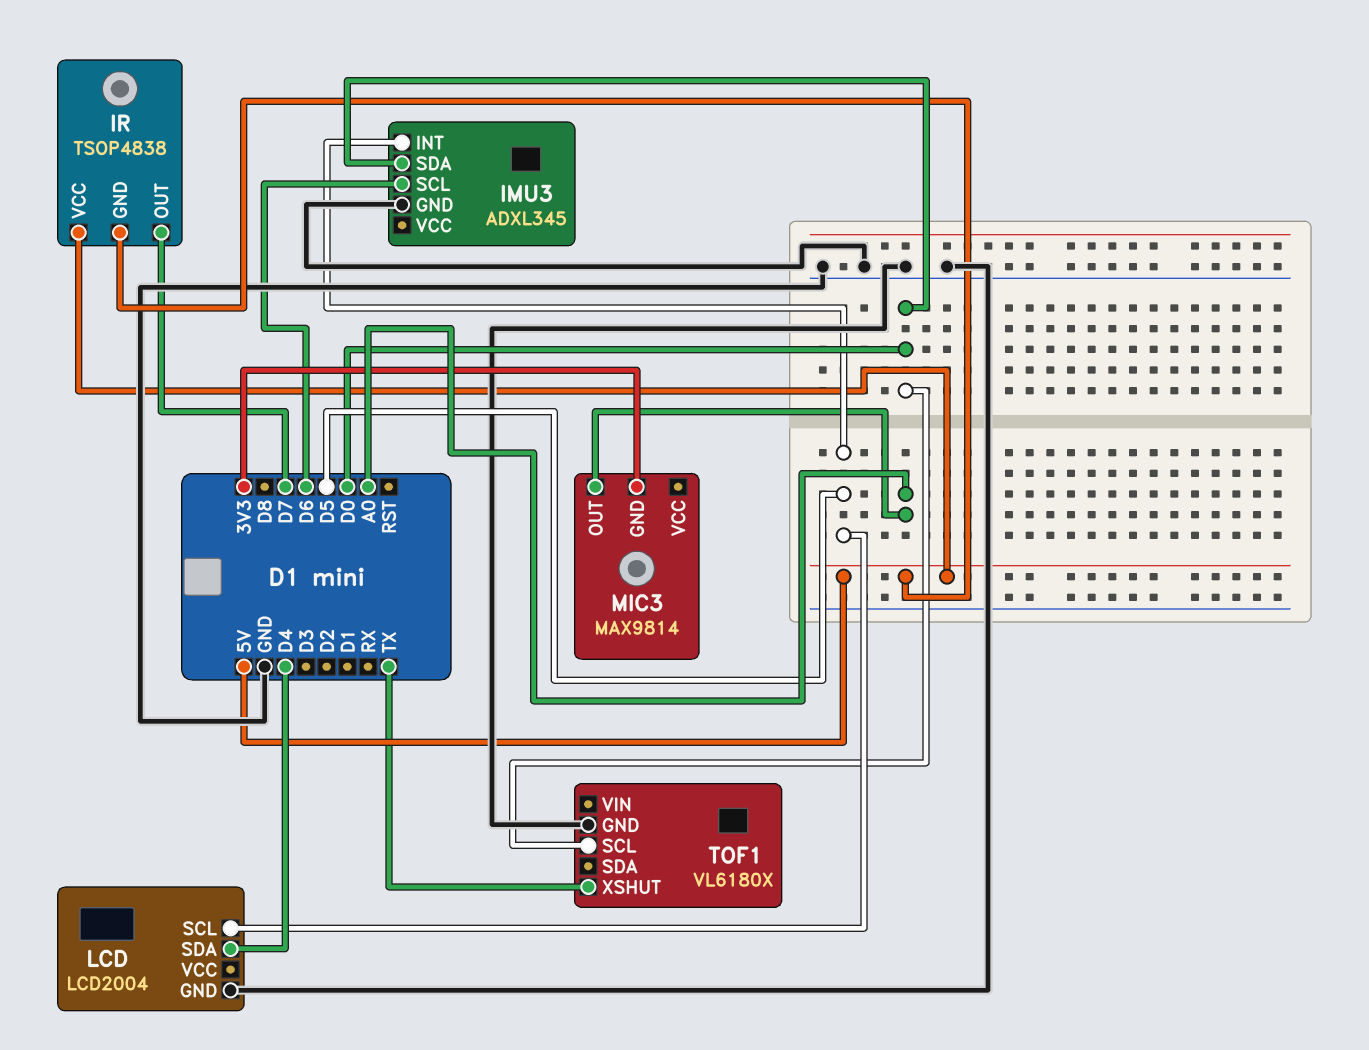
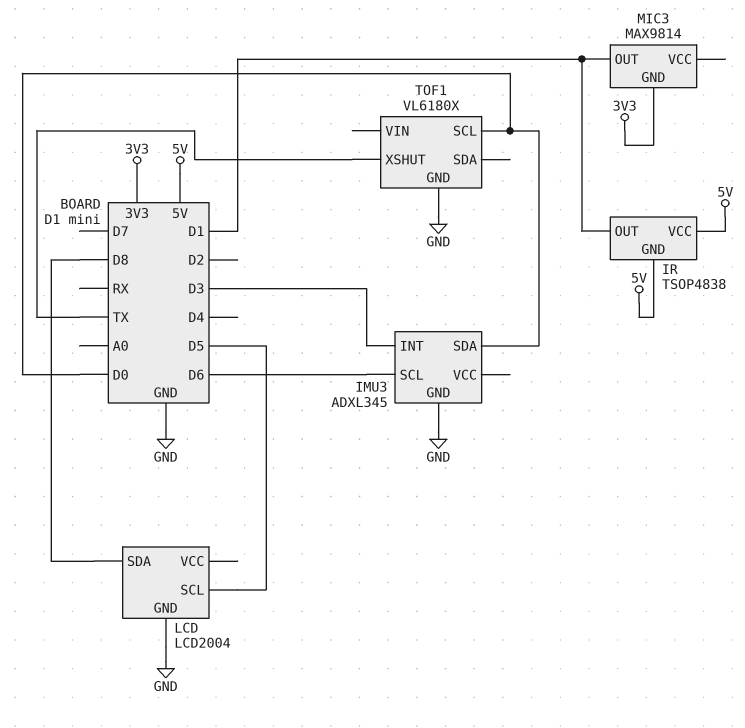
IMU3 pin INT: D5 -> D3
IR pin OUT: D7 -> D1
LCD pin SDA: D4 -> D8
MIC3 pin OUT: A0 -> D1

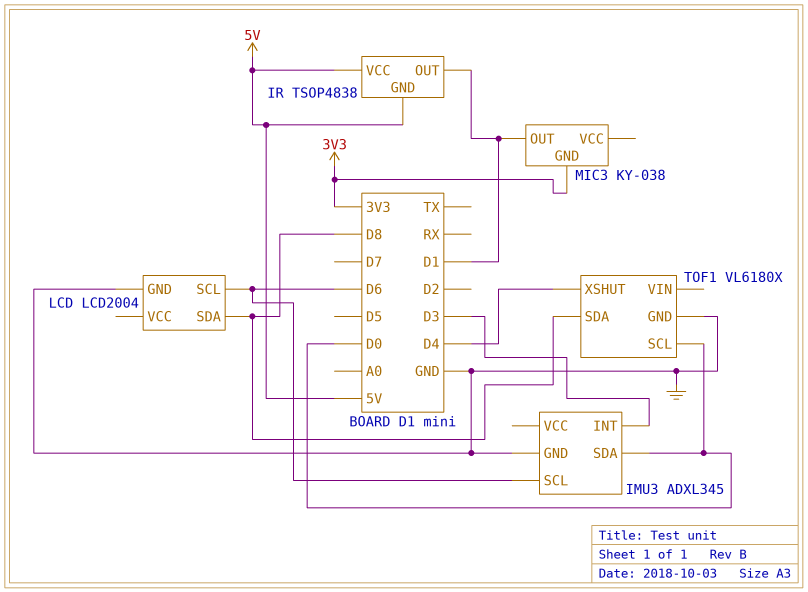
LCD pin SCL: D5 -> D6
MIC3: MAX9814 -> KY-038
TOF1 pin SDA: none -> D8
TOF1 pin XSHUT: TX -> D4

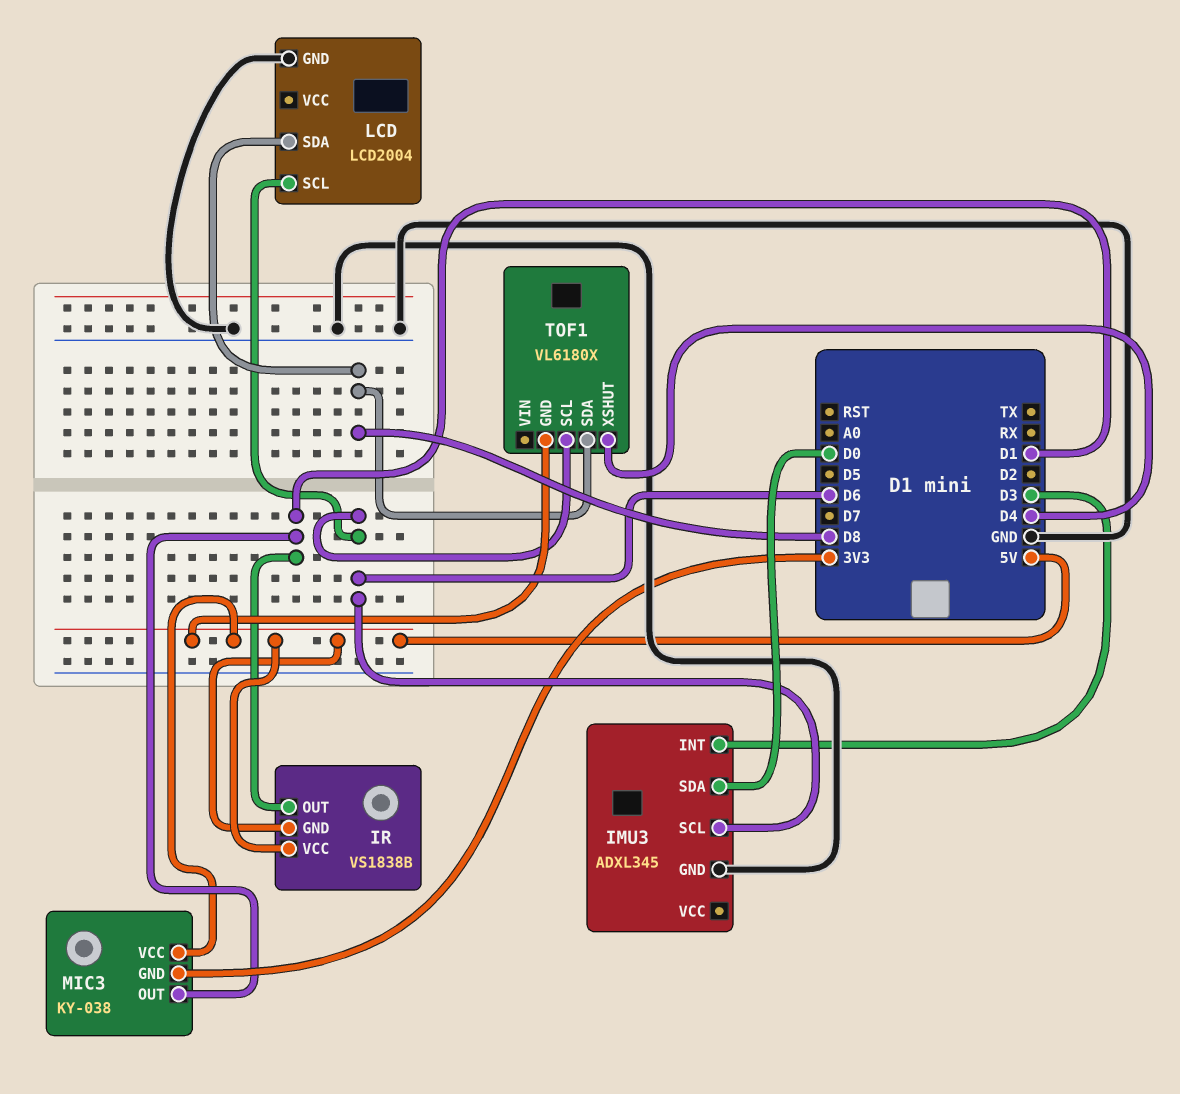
IR: TSOP4838 -> VS1838B
MIC3 pin VCC: none -> 5V
TOF1 pin GND: GND -> 5V
TOF1 pin SCL: D0 -> D6

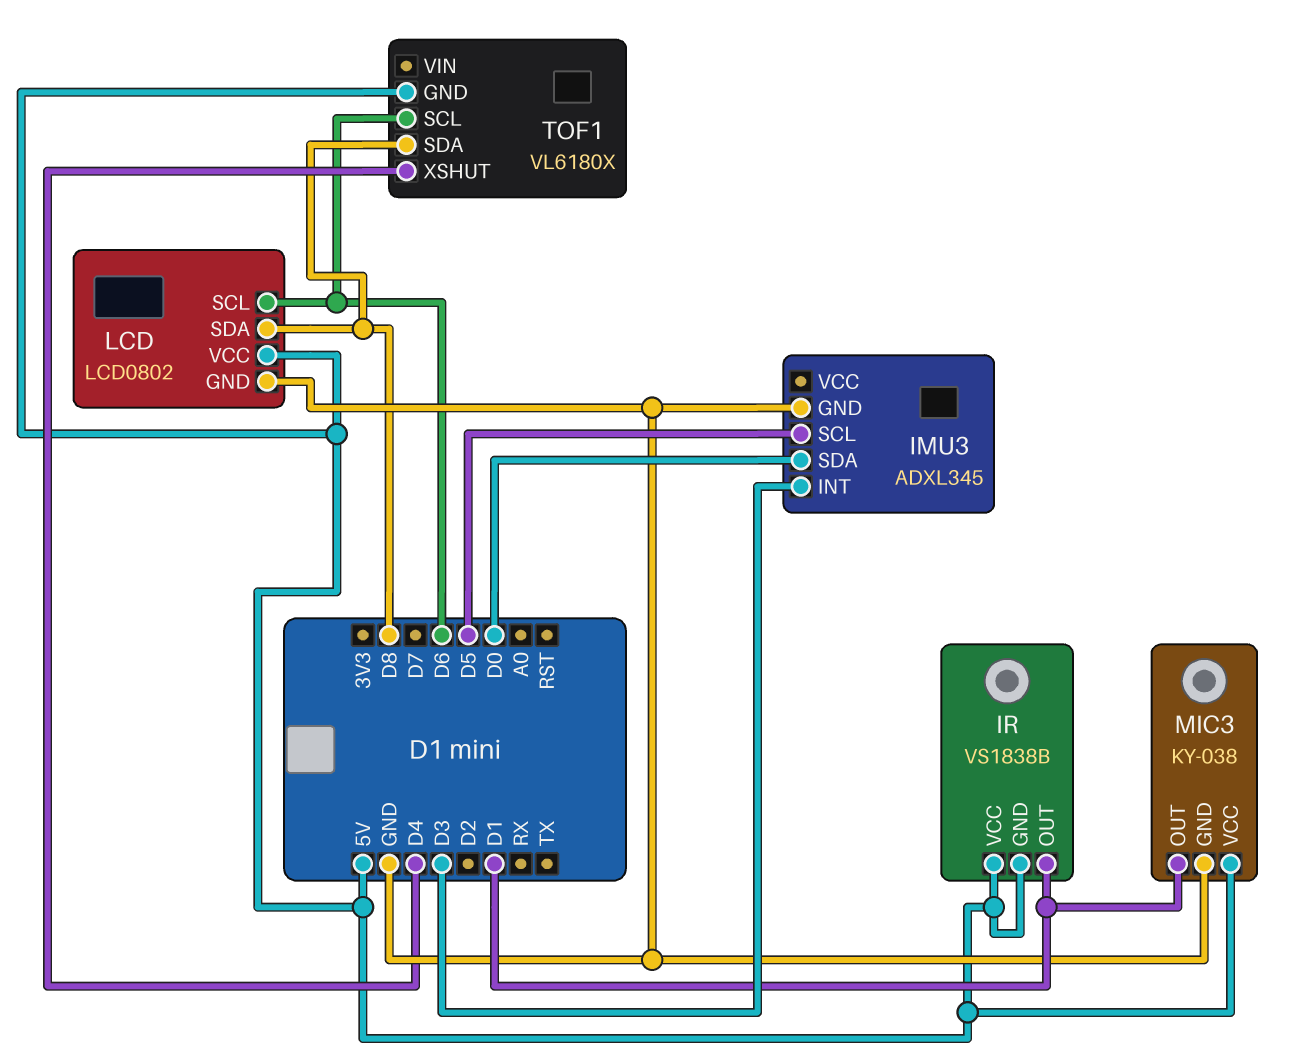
IMU3 pin SCL: D6 -> D5
LCD: LCD2004 -> LCD0802
LCD pin VCC: none -> 5V
MIC3 pin GND: 3V3 -> GND

